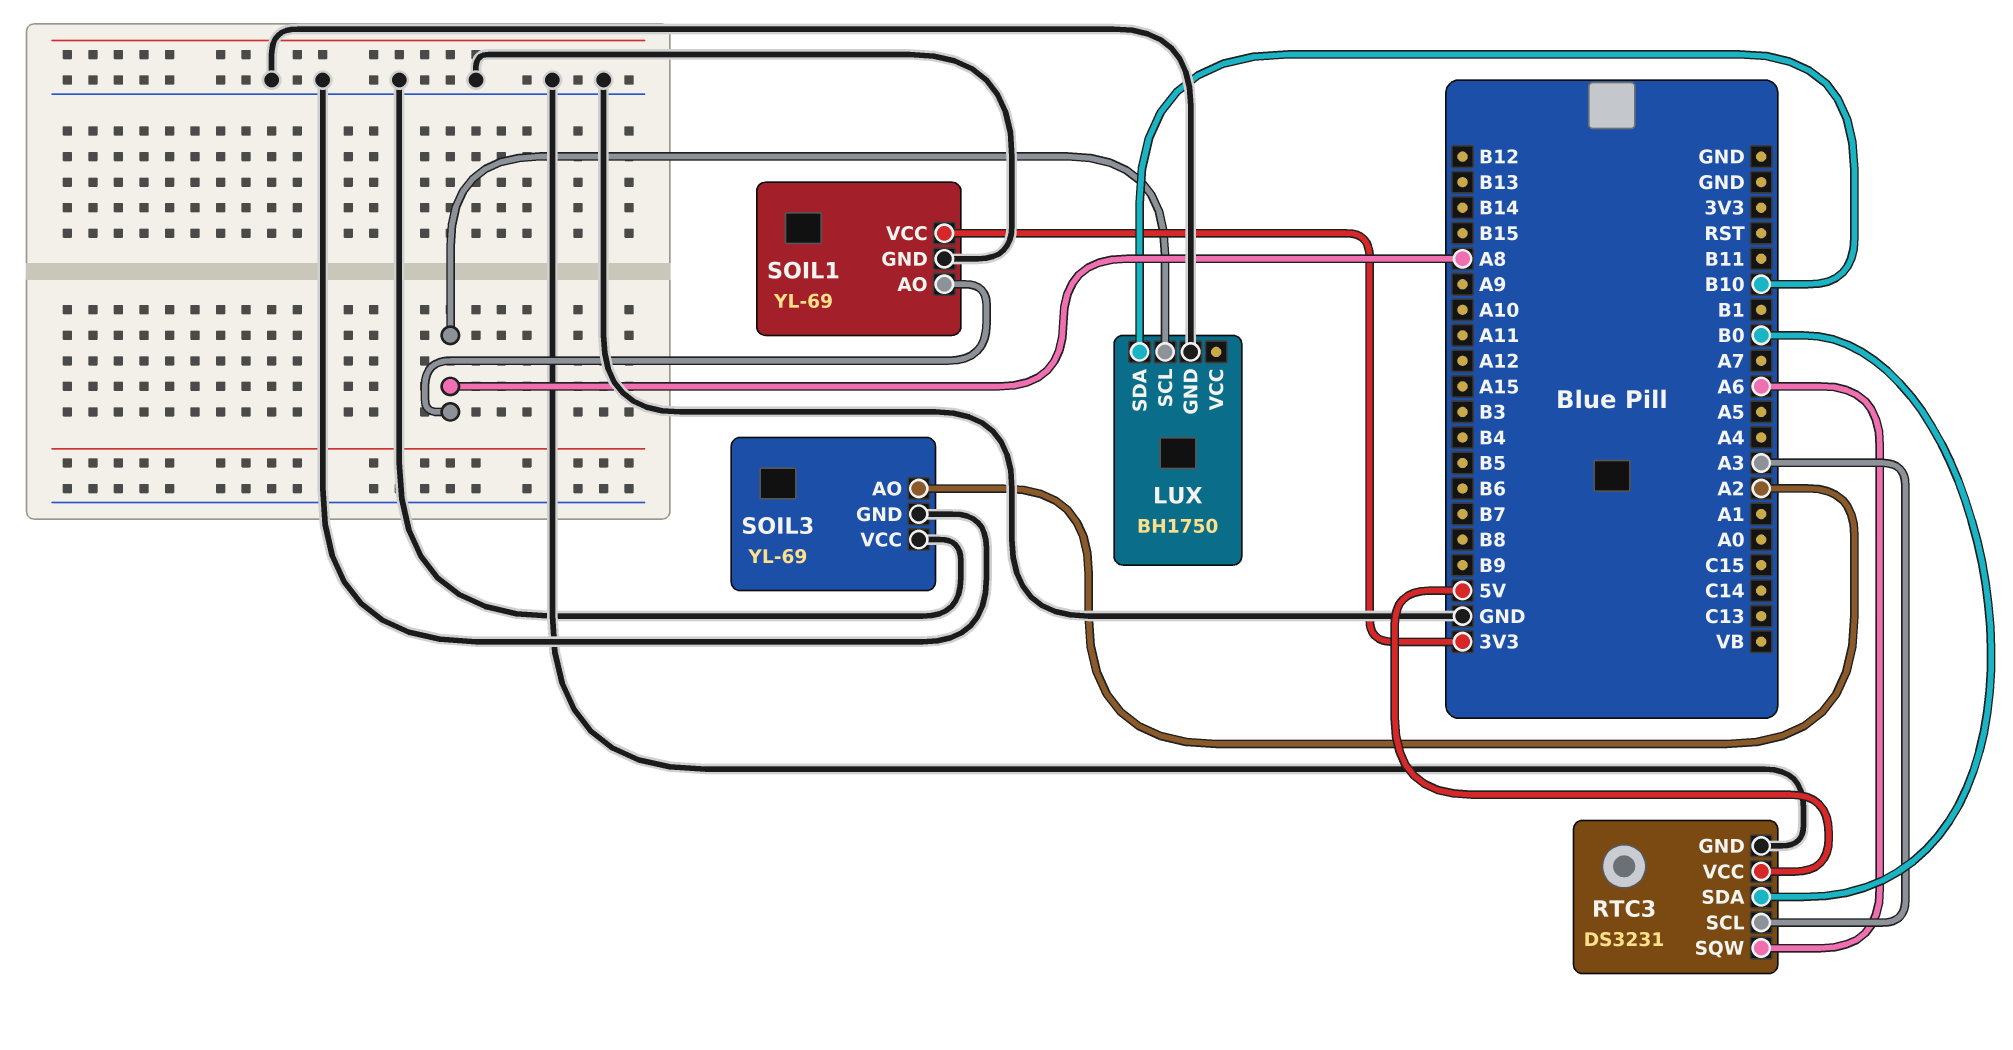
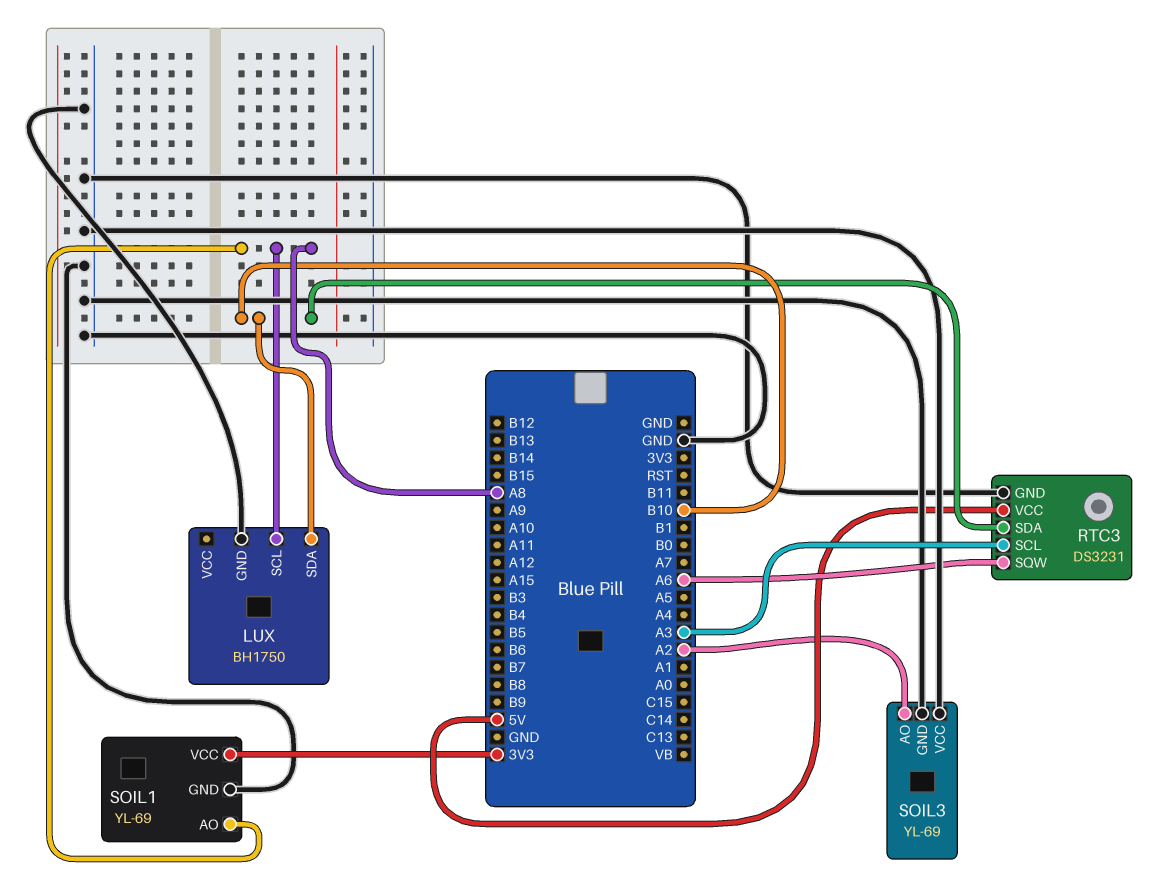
RTC3 pin SDA: B0 -> B10

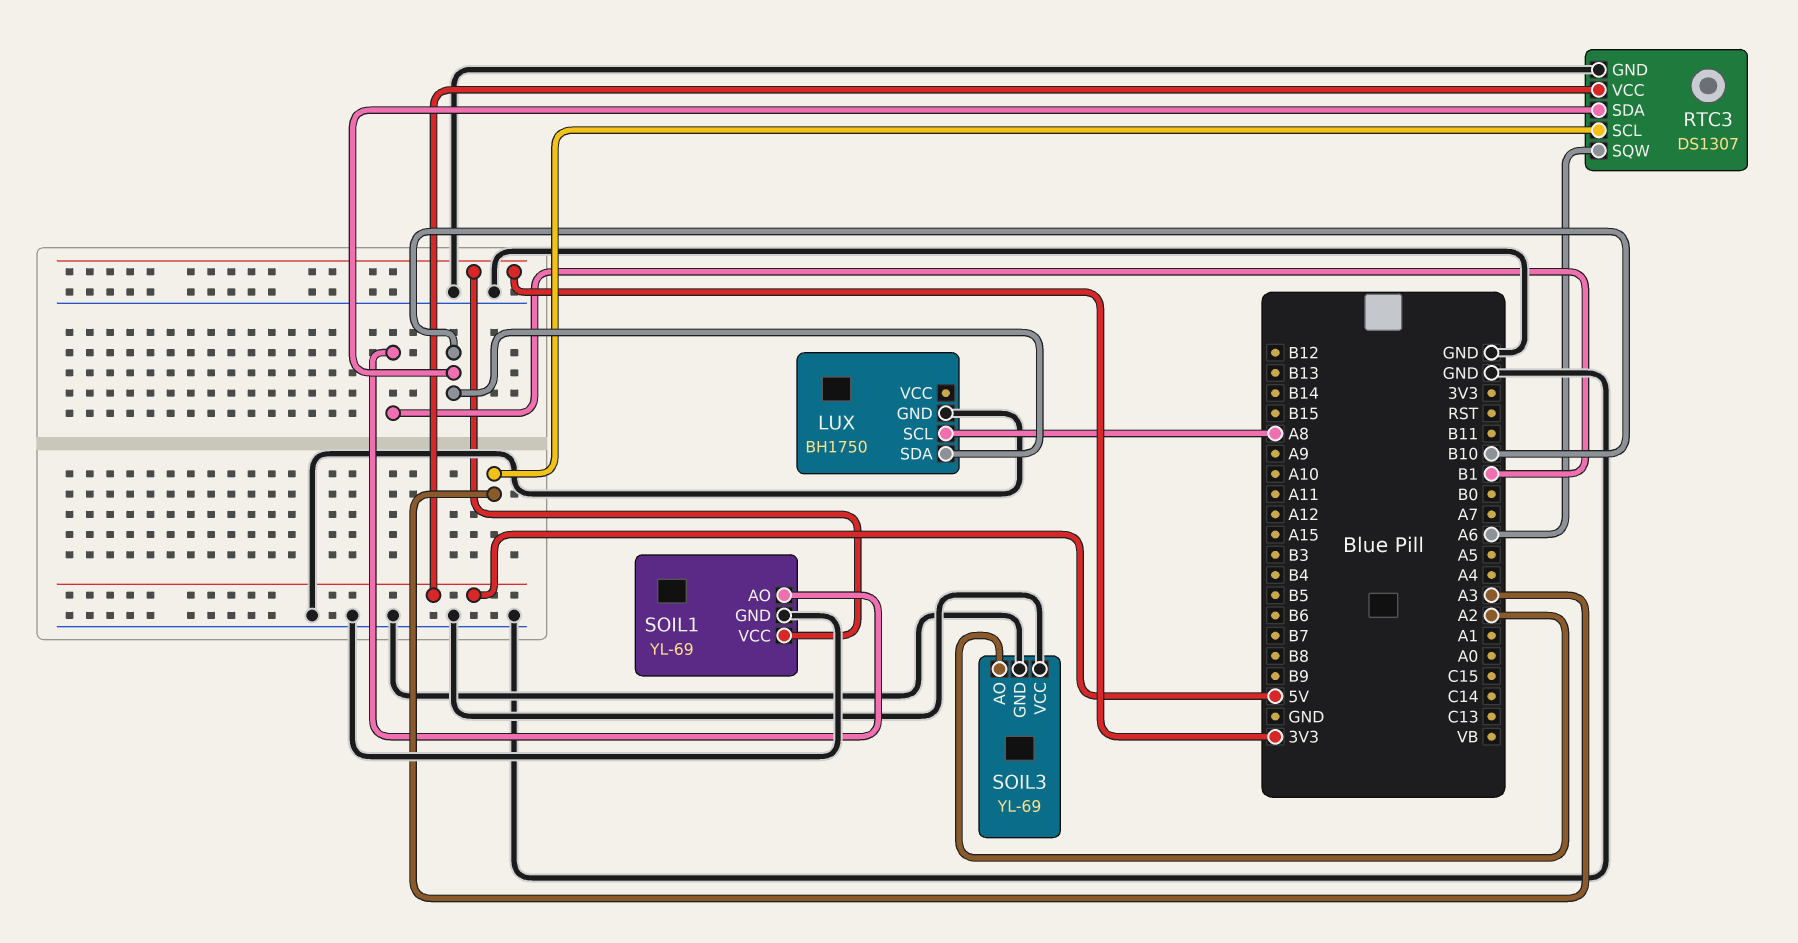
RTC3: DS3231 -> DS1307
SOIL1 pin AO: A8 -> B1

